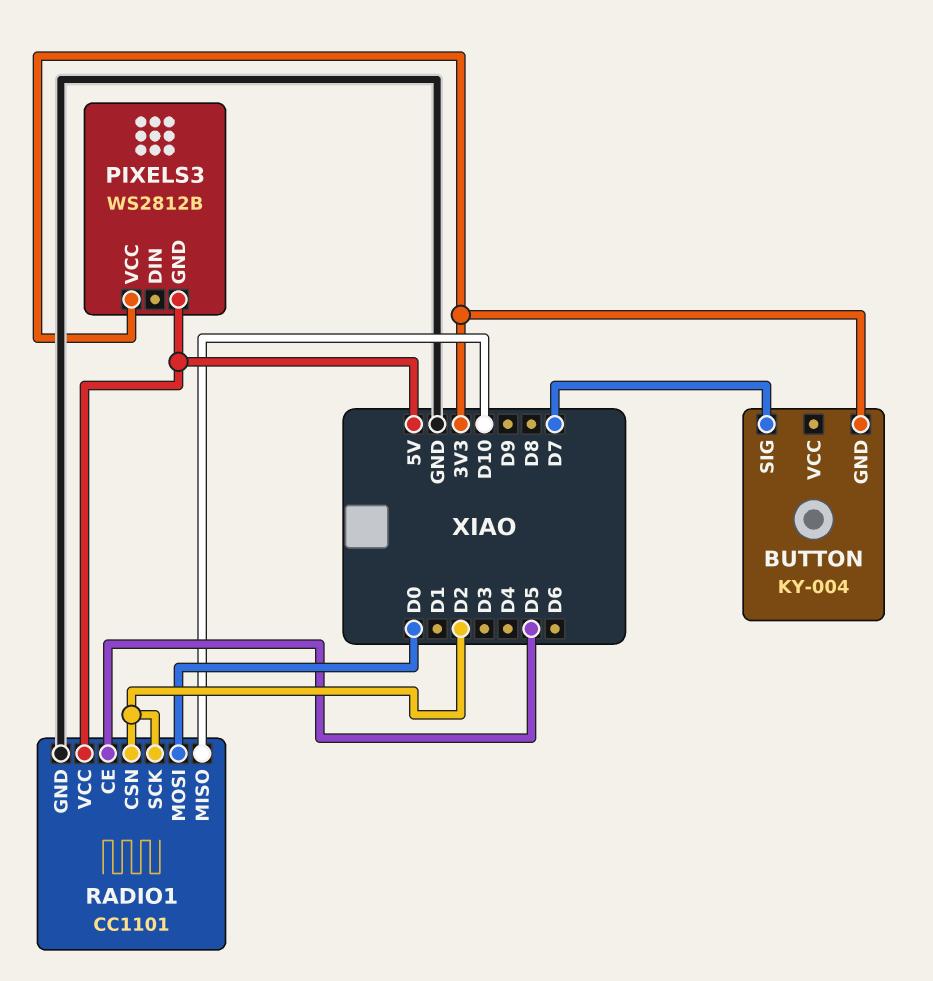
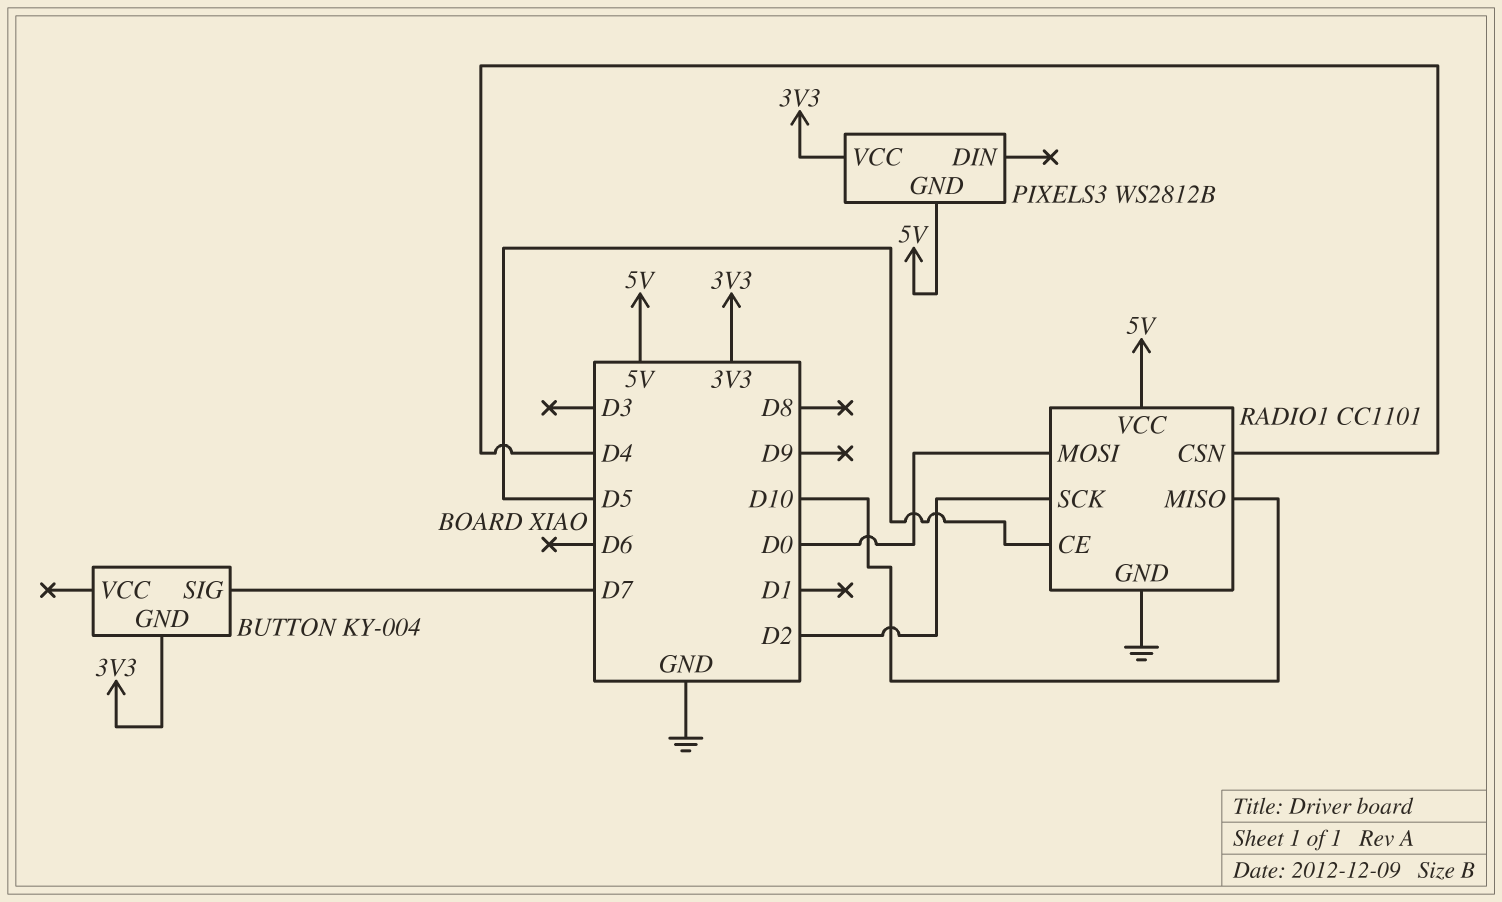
RADIO1 pin CSN: D2 -> D4

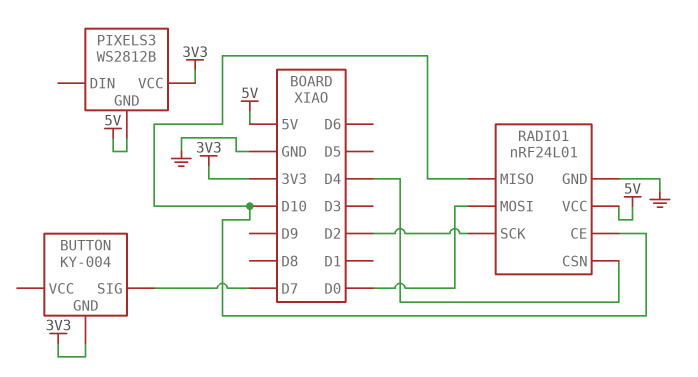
RADIO1: CC1101 -> nRF24L01
RADIO1 pin CE: D5 -> D10

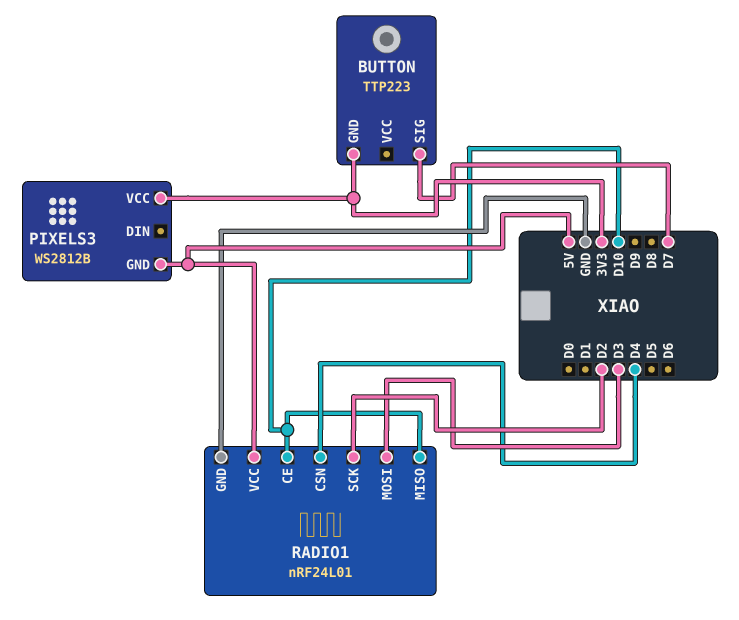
BUTTON: KY-004 -> TTP223
RADIO1 pin MOSI: D0 -> D3

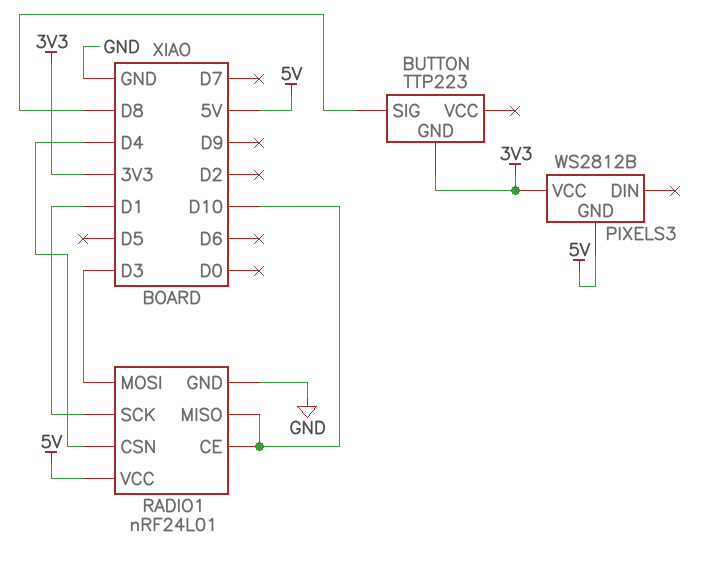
BUTTON pin SIG: D7 -> D8
RADIO1 pin SCK: D2 -> D1

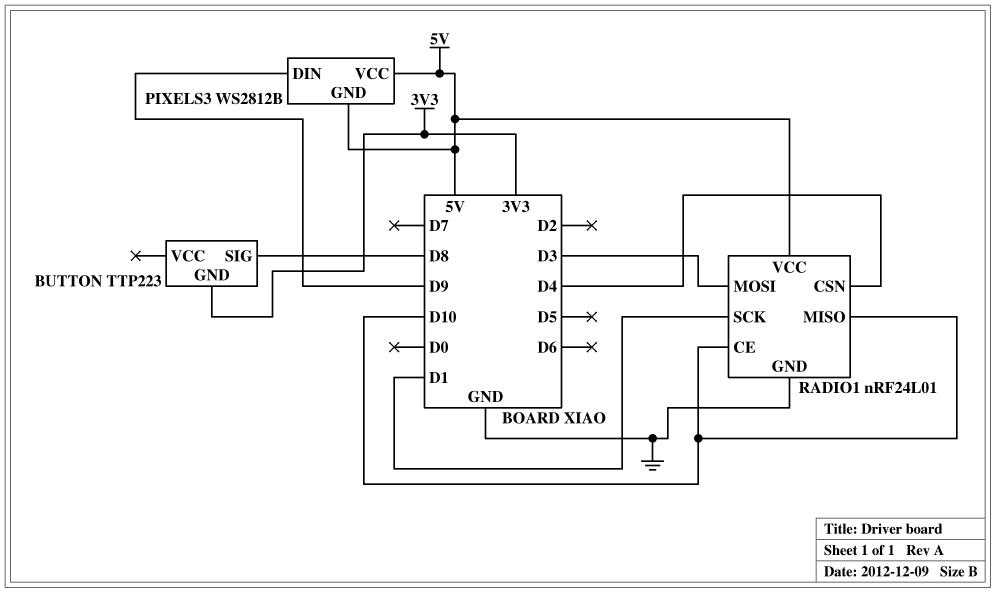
PIXELS3 pin DIN: none -> D9
PIXELS3 pin VCC: 3V3 -> 5V

